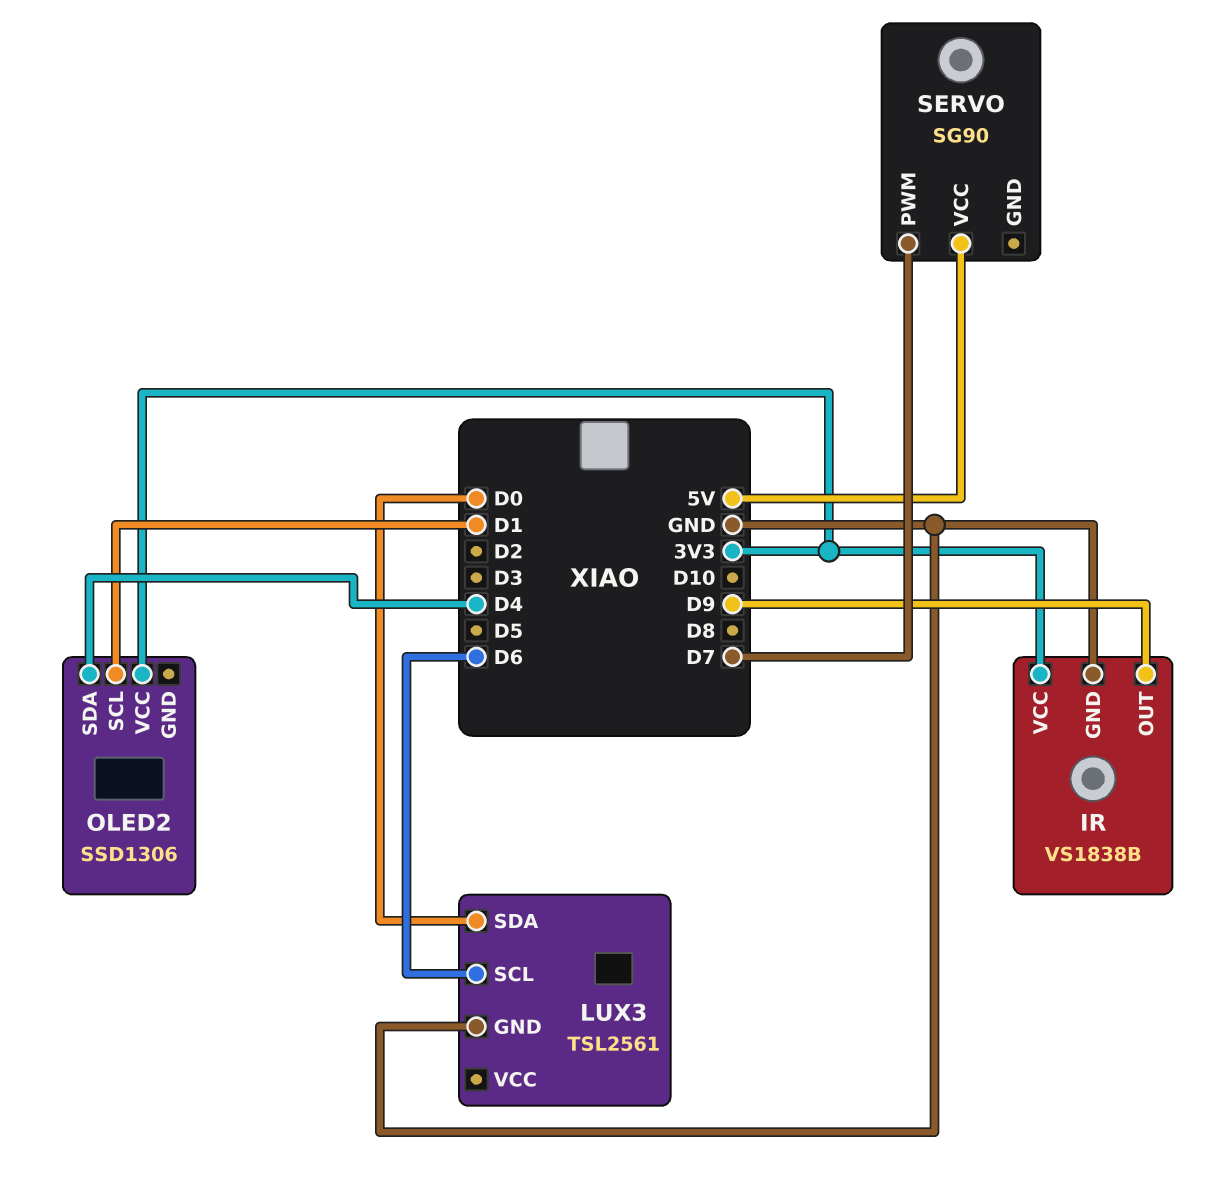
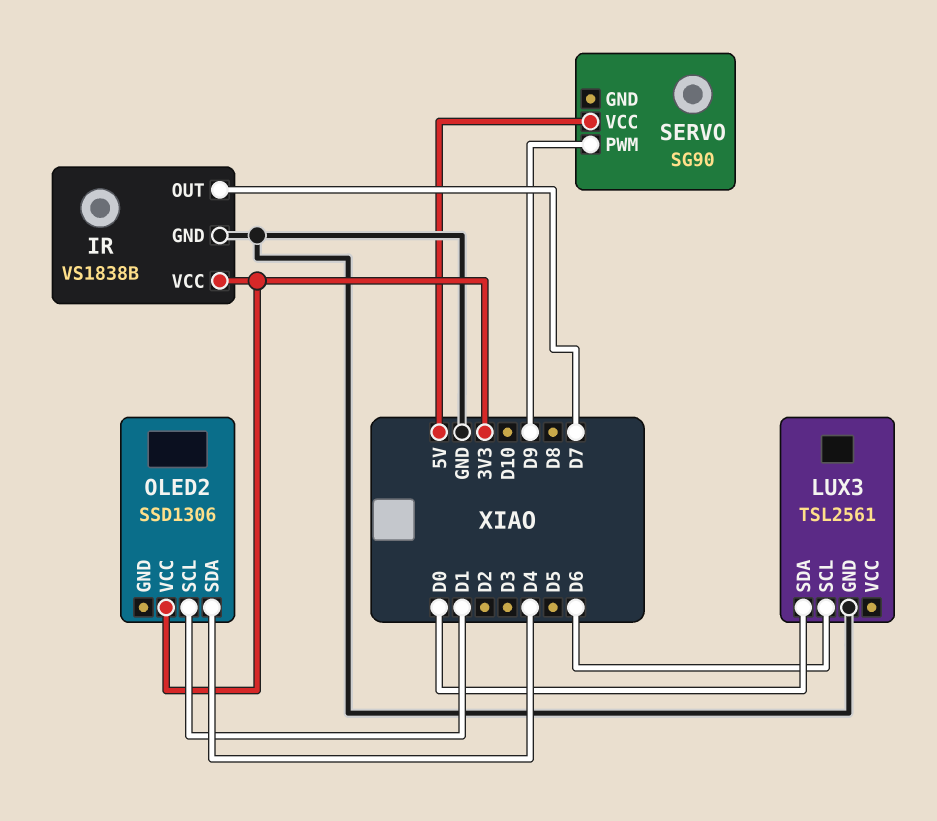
IR pin OUT: D9 -> D7
SERVO pin PWM: D7 -> D9

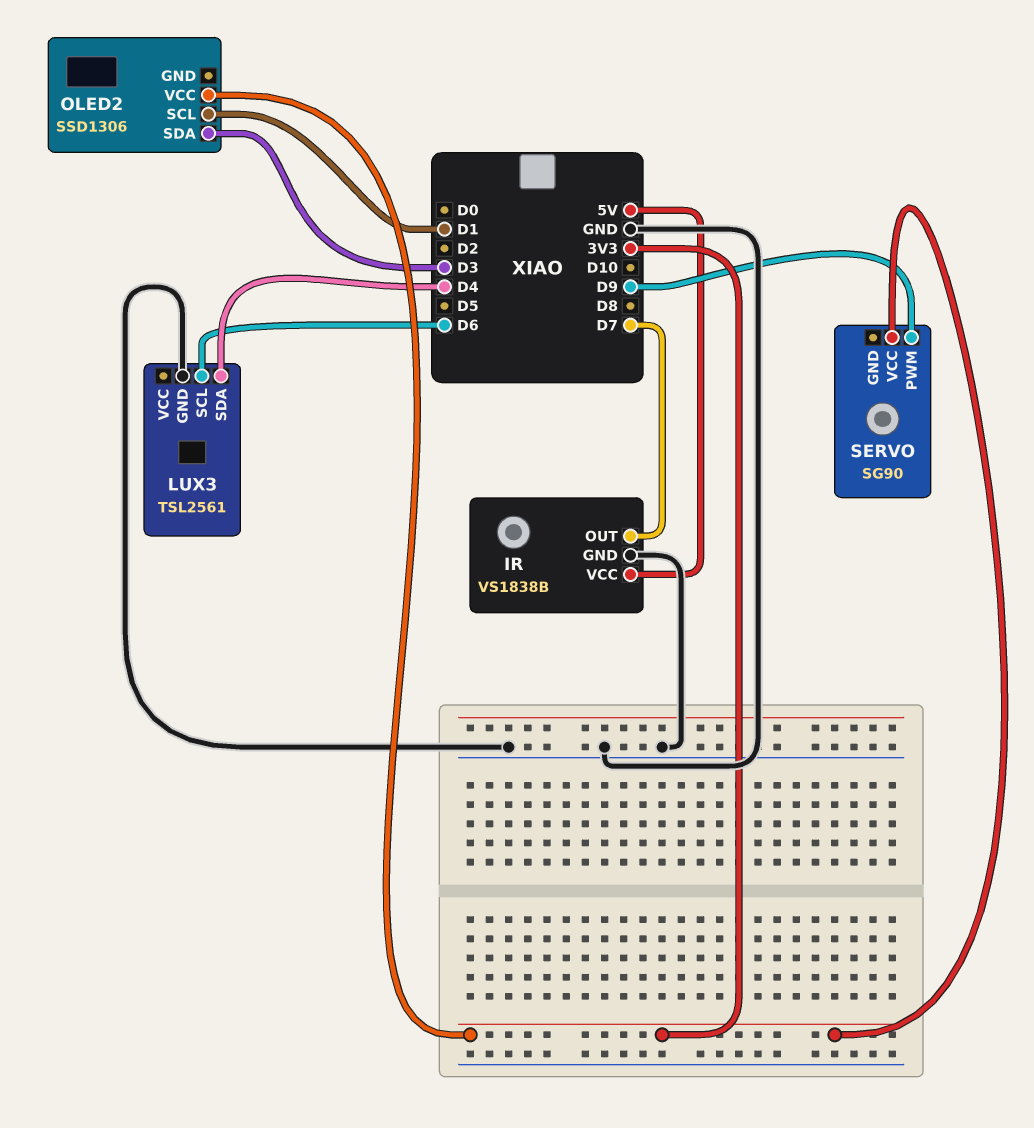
IR pin VCC: 3V3 -> 5V
LUX3 pin SDA: D0 -> D4
OLED2 pin SDA: D4 -> D3
SERVO pin VCC: 5V -> 3V3

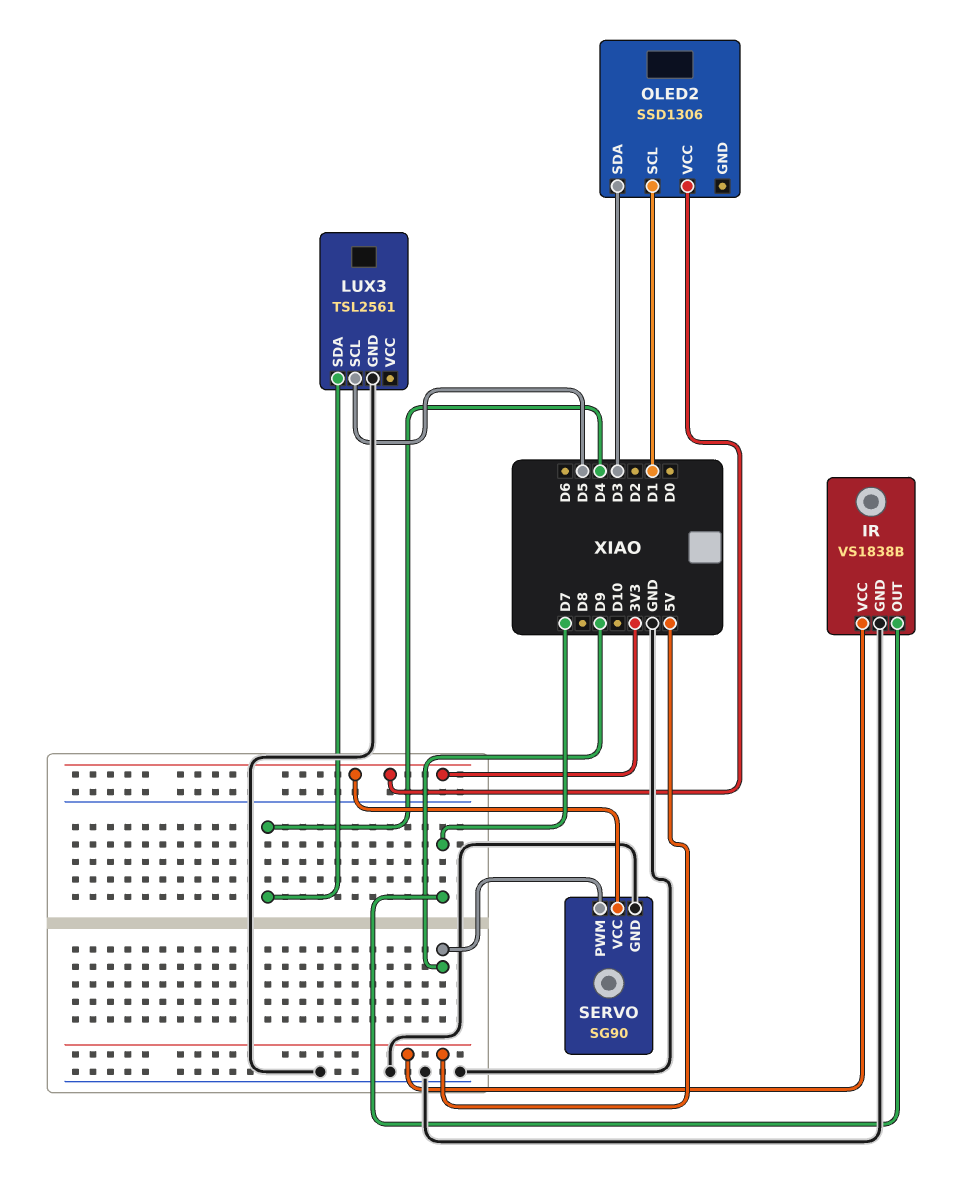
LUX3 pin SCL: D6 -> D5
SERVO pin GND: none -> GND

